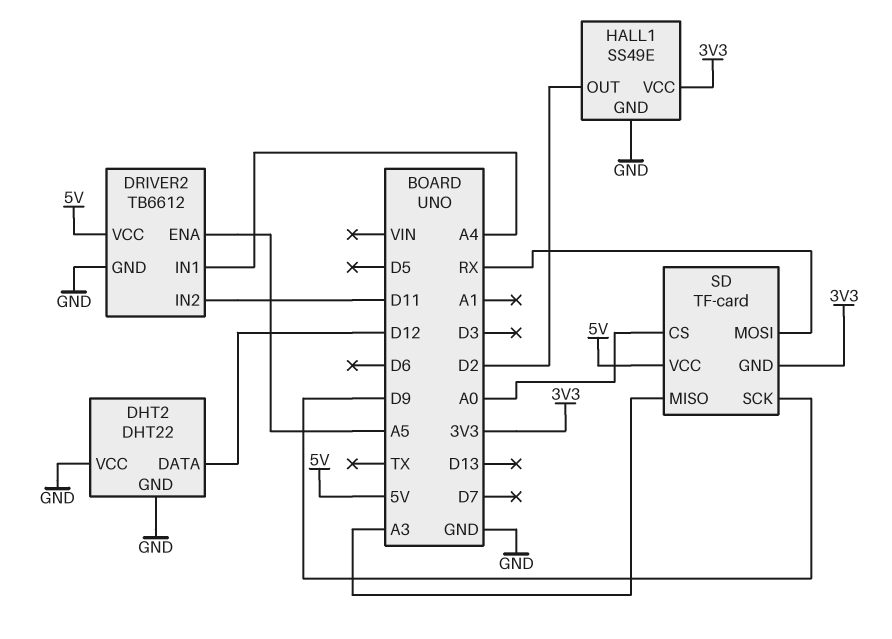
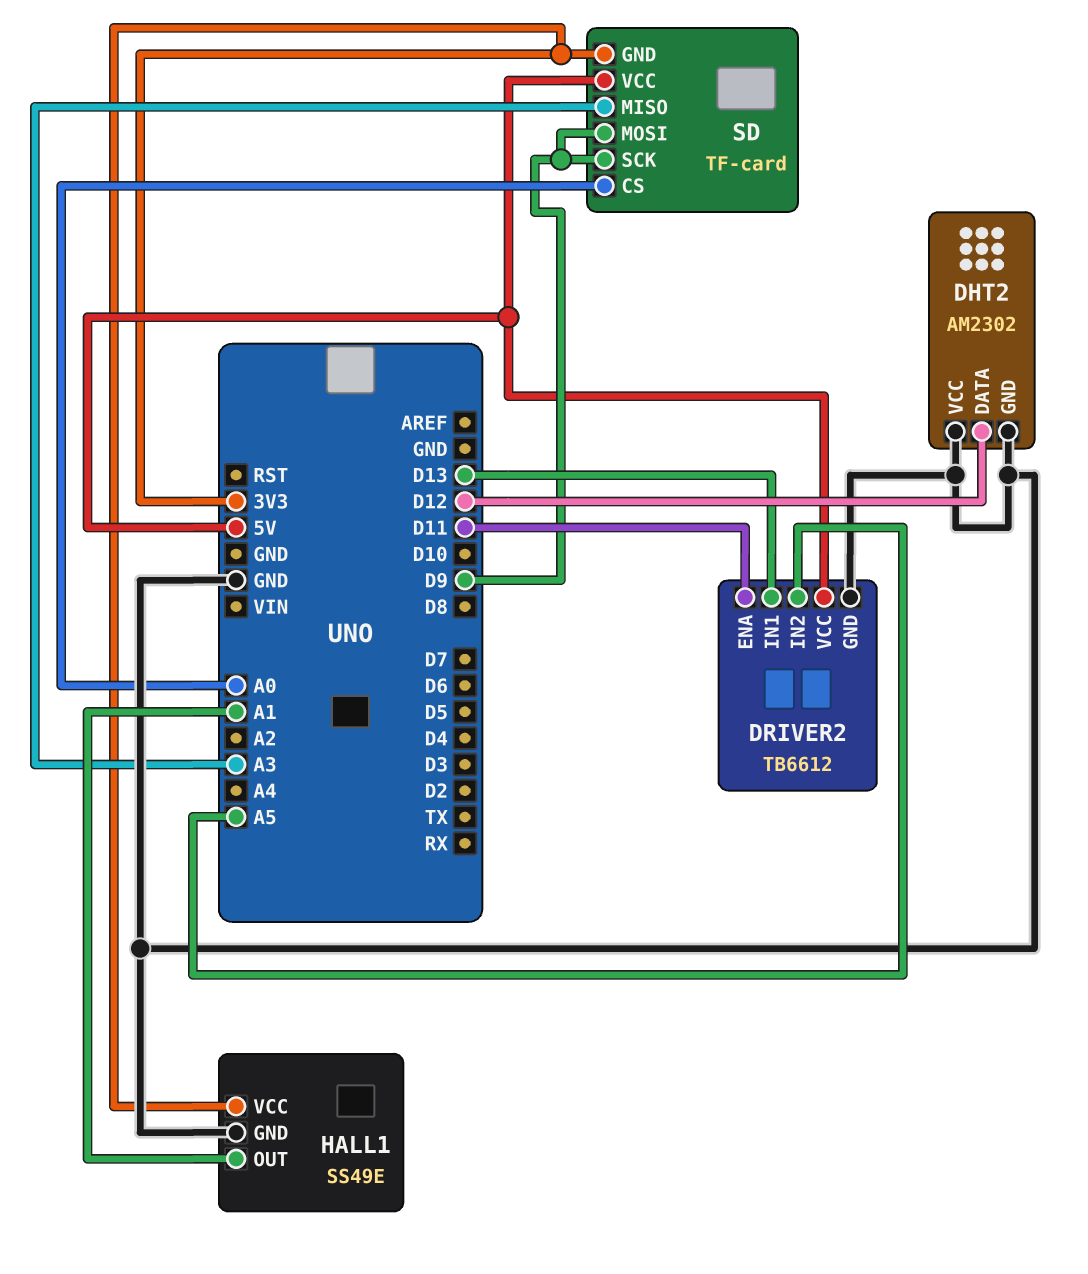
DHT2: DHT22 -> AM2302
DRIVER2 pin ENA: A5 -> D11
DRIVER2 pin IN1: A4 -> D13
DRIVER2 pin IN2: D11 -> A5
HALL1 pin OUT: D2 -> A1
SD pin MOSI: RX -> D9

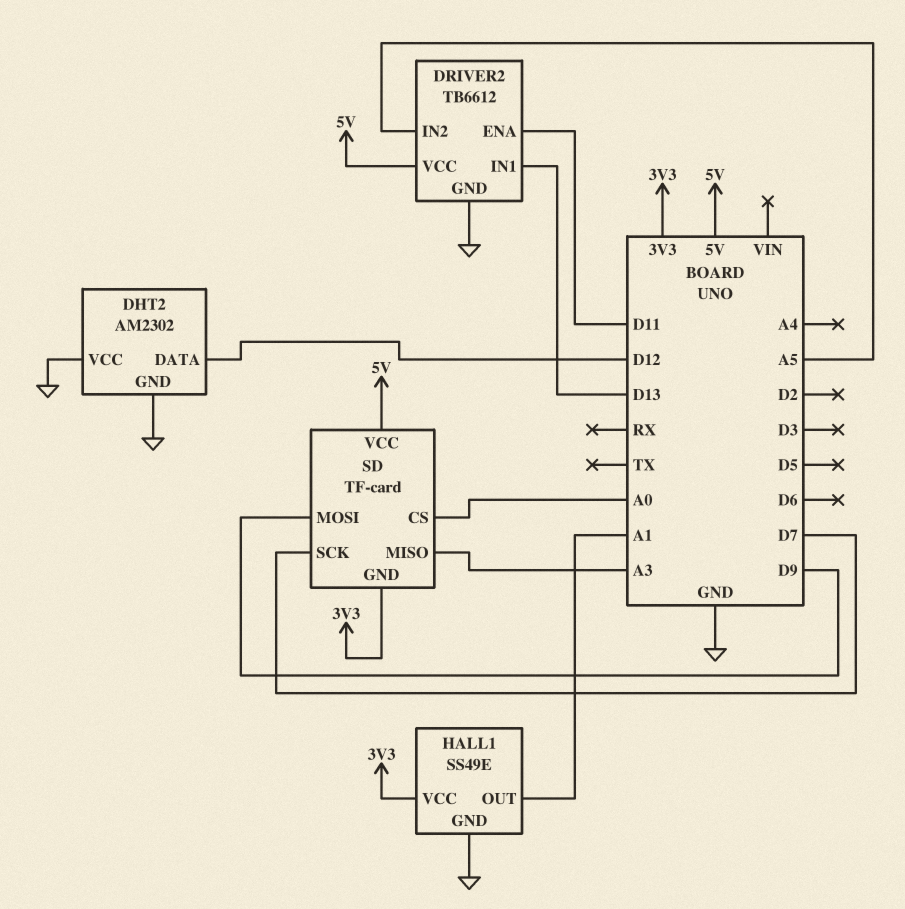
SD pin SCK: D9 -> D7

